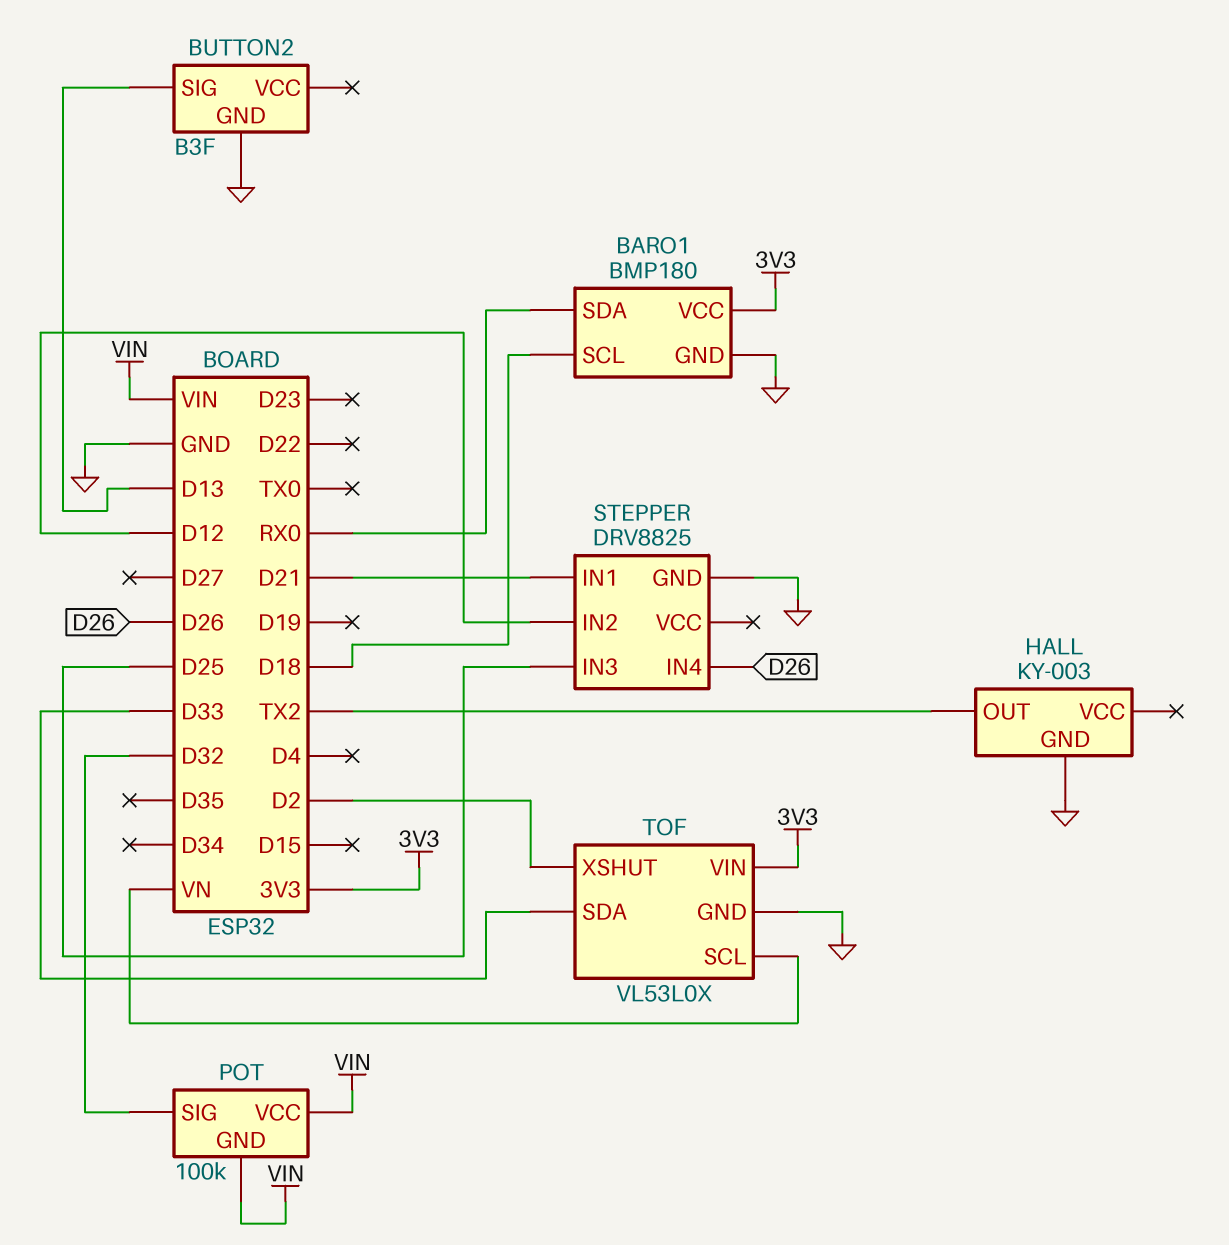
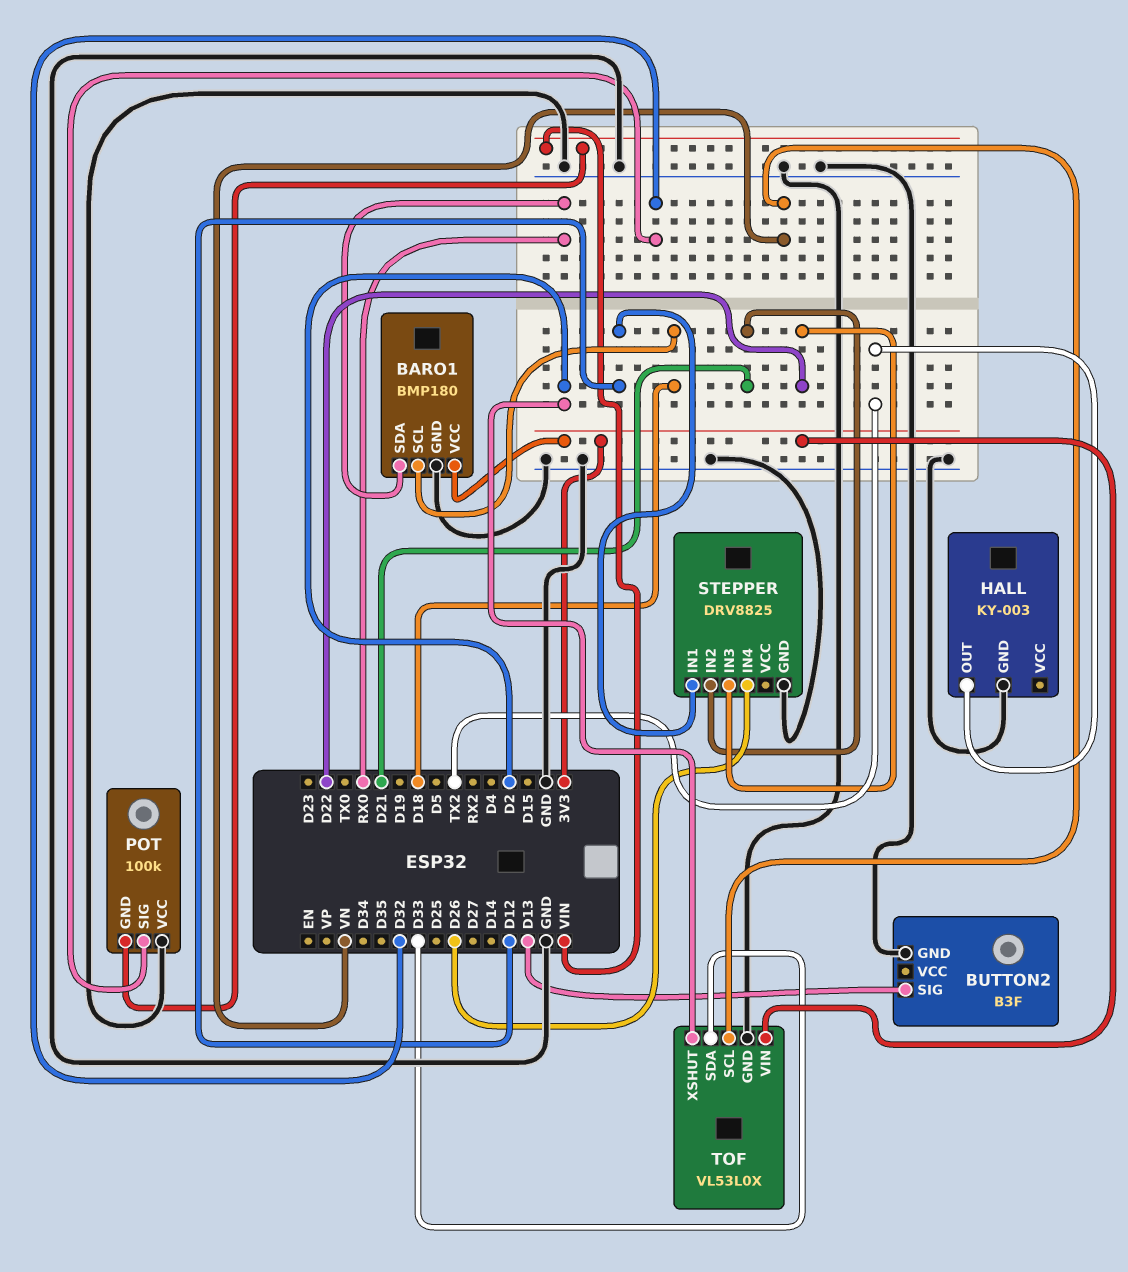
POT pin VCC: VIN -> GND
STEPPER pin IN1: D21 -> D12
STEPPER pin IN2: D12 -> D21
STEPPER pin IN3: D25 -> D22

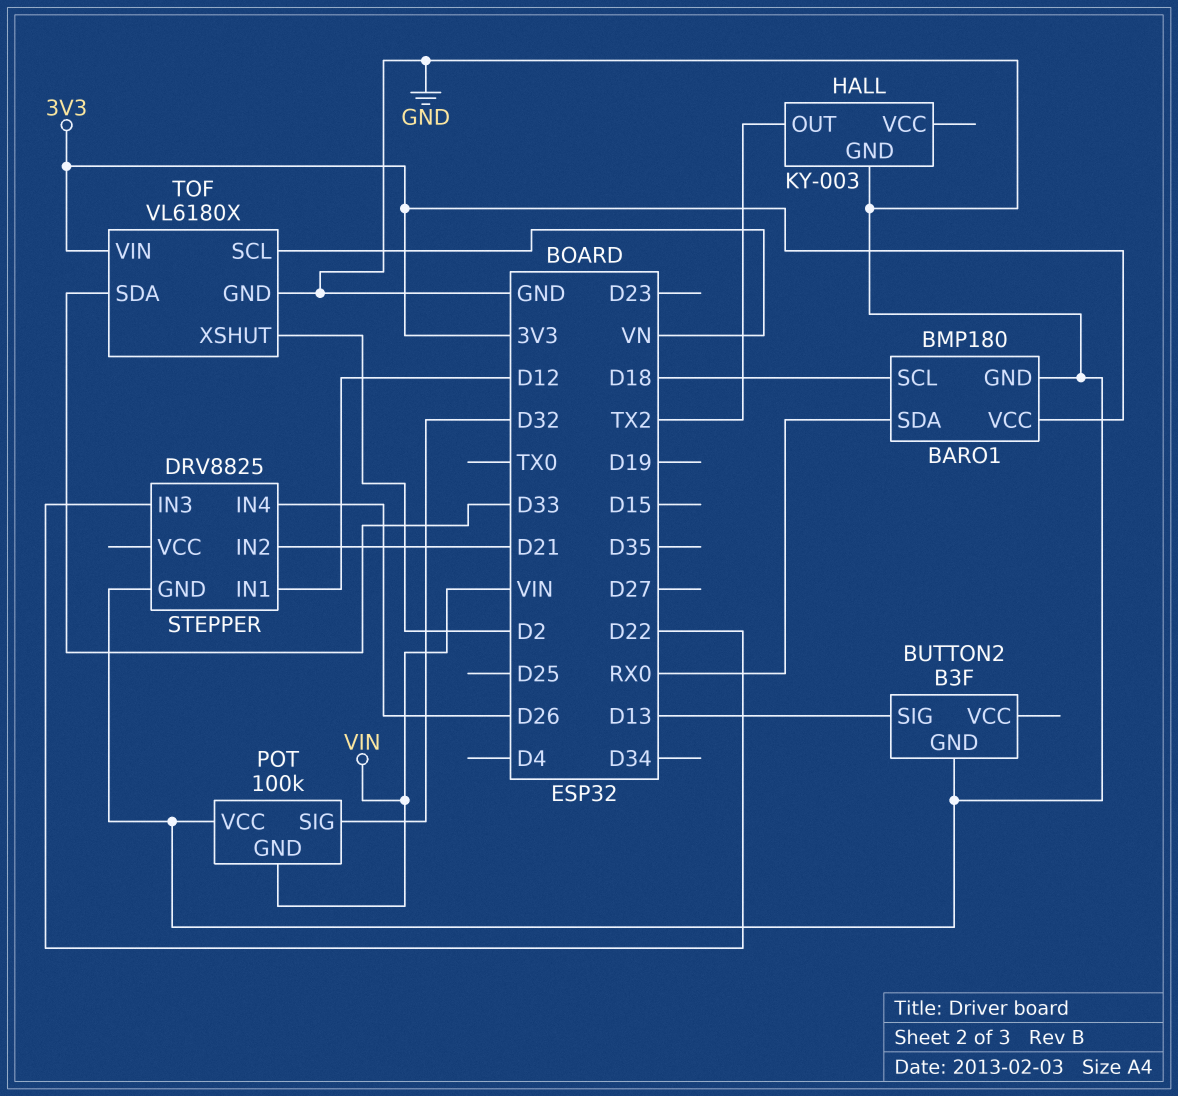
TOF: VL53L0X -> VL6180X

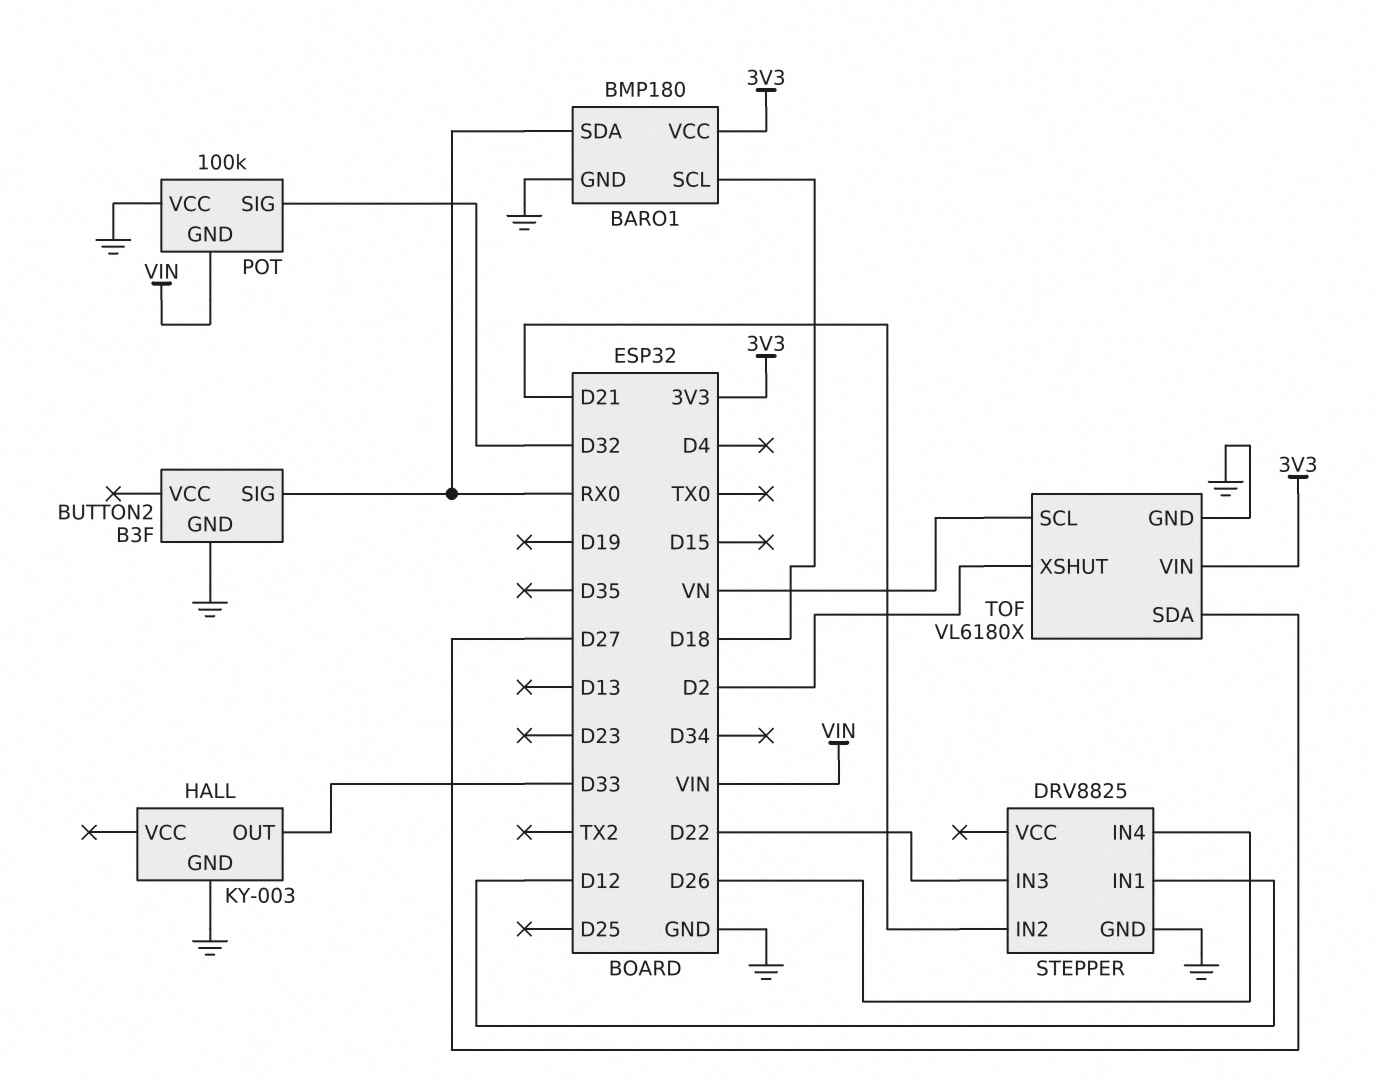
BUTTON2 pin SIG: D13 -> RX0
HALL pin OUT: TX2 -> D33
TOF pin SDA: D33 -> D27

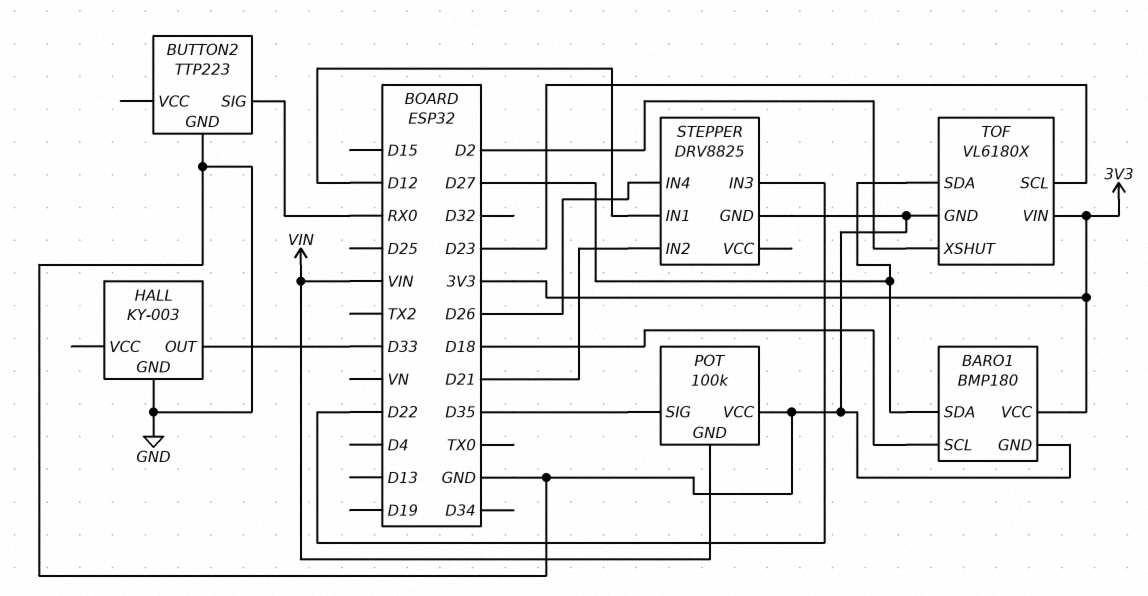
BARO1 pin SDA: RX0 -> D27
BUTTON2: B3F -> TTP223
POT pin SIG: D32 -> D35
TOF pin SCL: VN -> D23

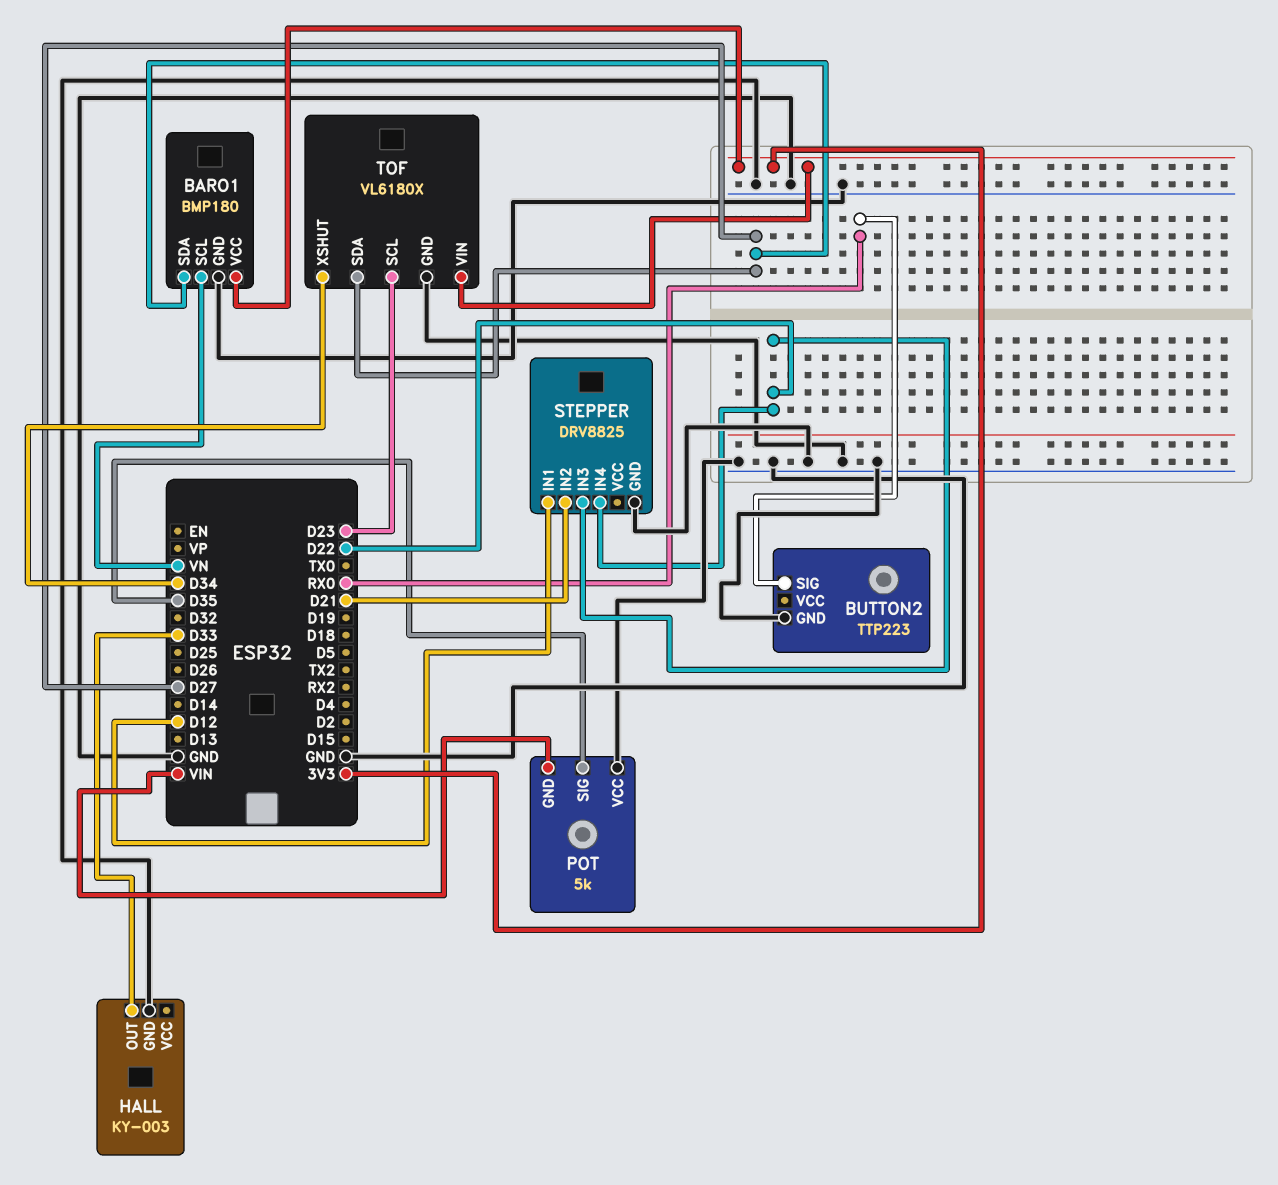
BARO1 pin SCL: D18 -> VN
POT: 100k -> 5k
STEPPER pin IN4: D26 -> D22
TOF pin XSHUT: D2 -> D34

